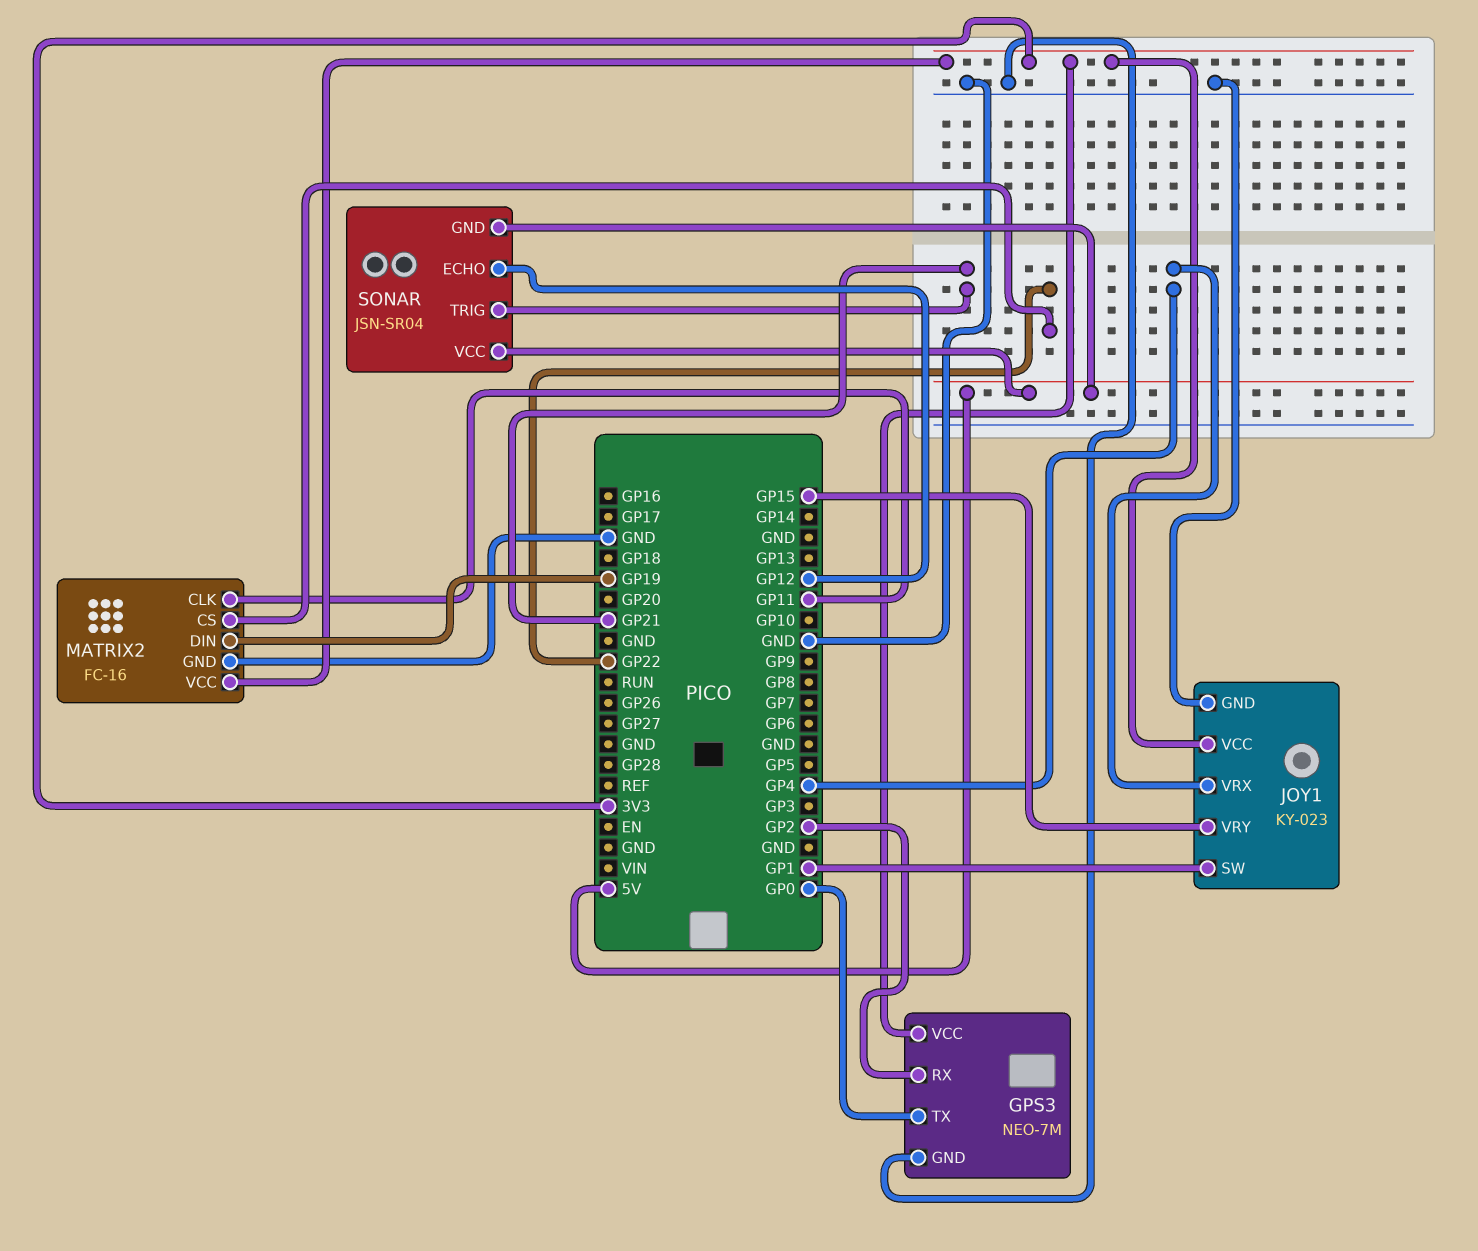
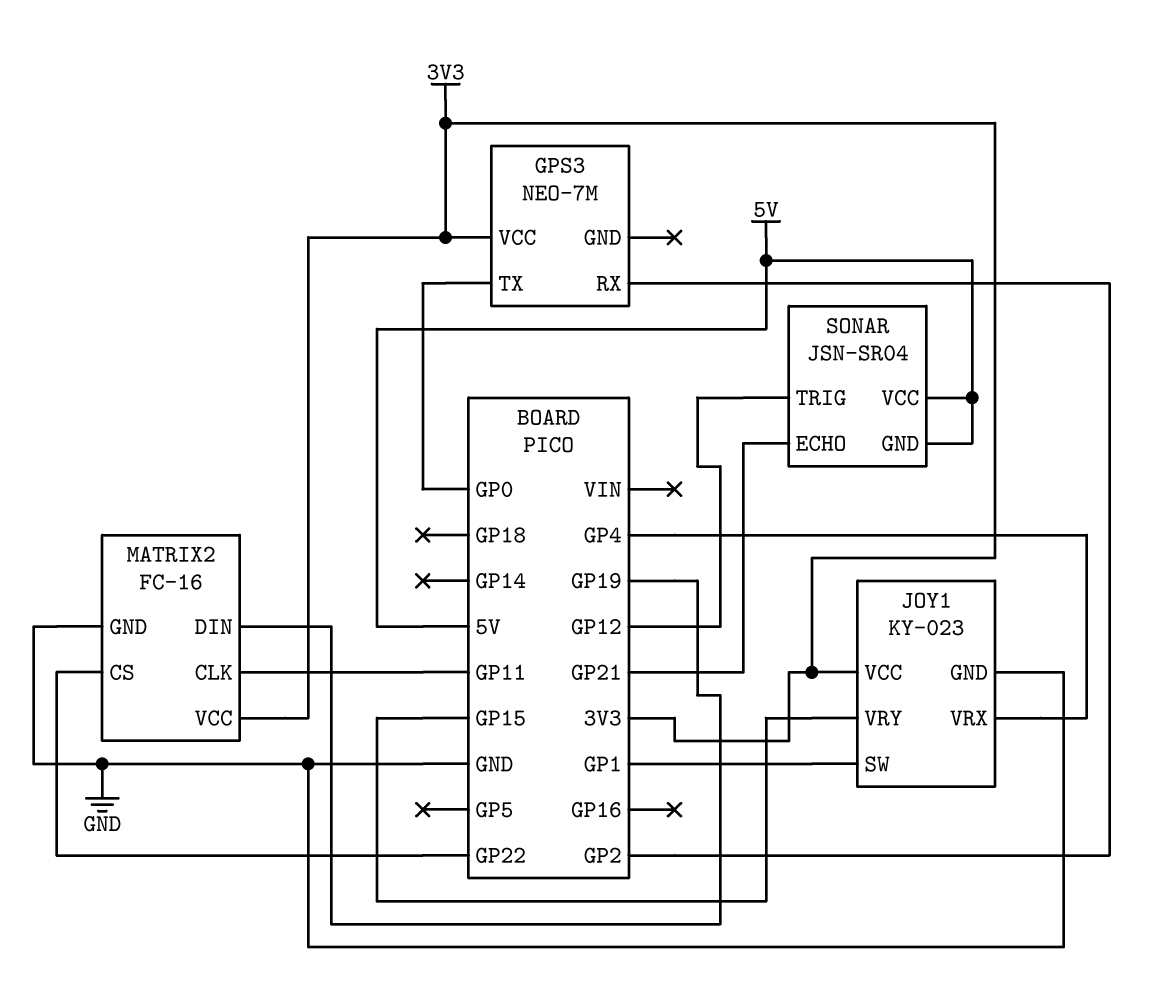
GPS3 pin GND: GND -> none
SONAR pin ECHO: GP12 -> GP21
SONAR pin TRIG: GP21 -> GP12

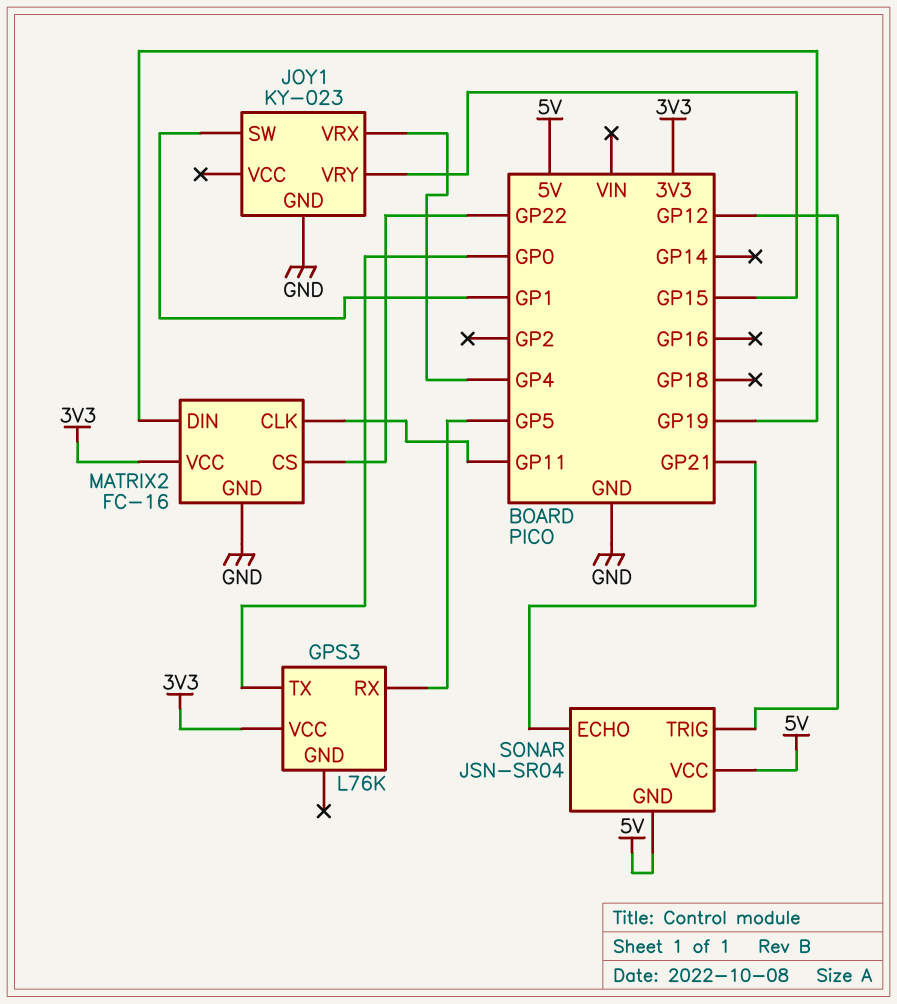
GPS3: NEO-7M -> L76K
GPS3 pin RX: GP2 -> GP5
JOY1 pin VCC: 3V3 -> none

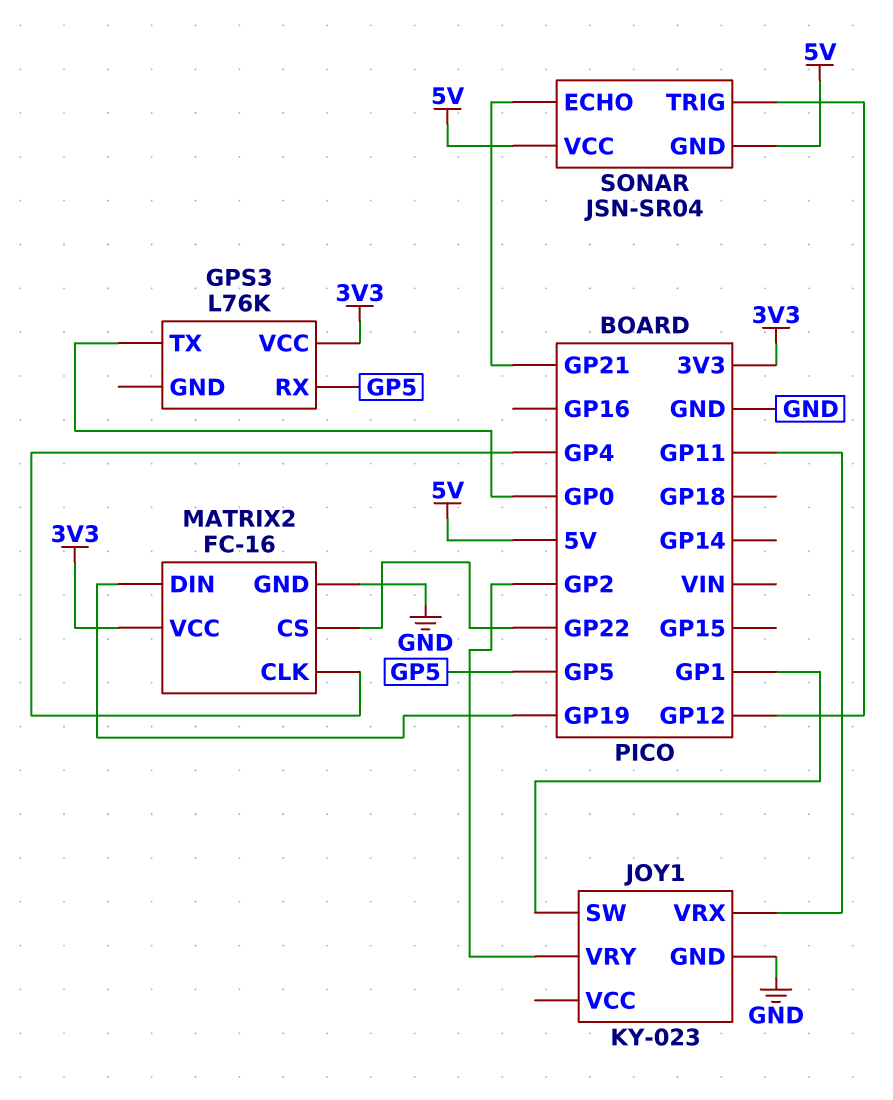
JOY1 pin VRX: GP4 -> GP11
JOY1 pin VRY: GP15 -> GP2
MATRIX2 pin CLK: GP11 -> GP4

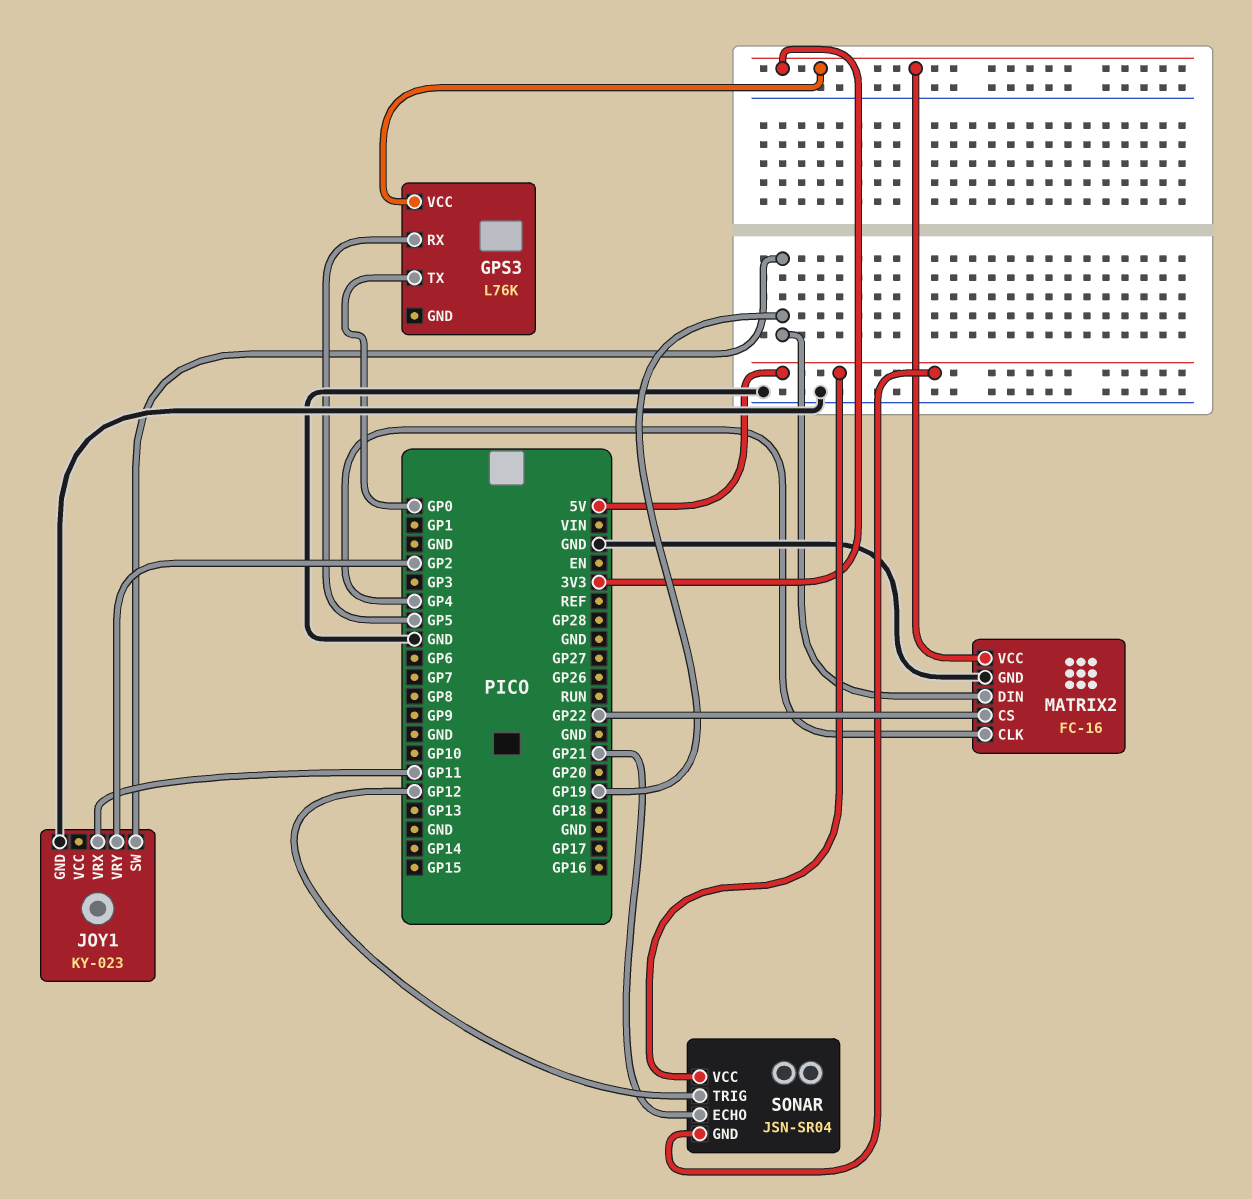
JOY1 pin SW: GP1 -> GP19

